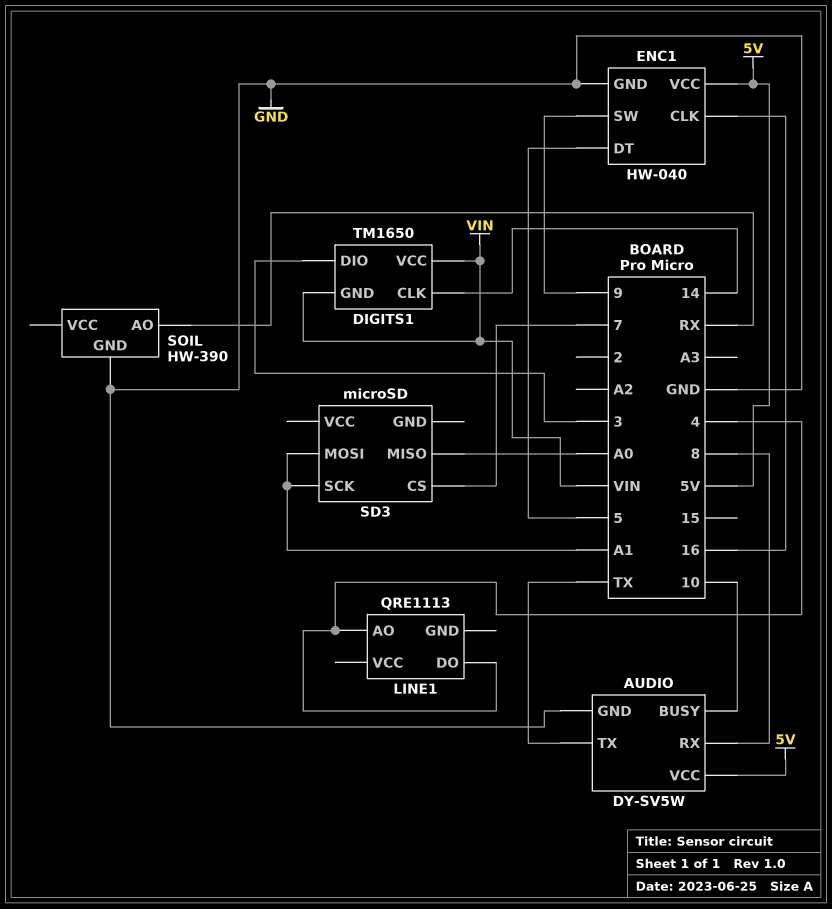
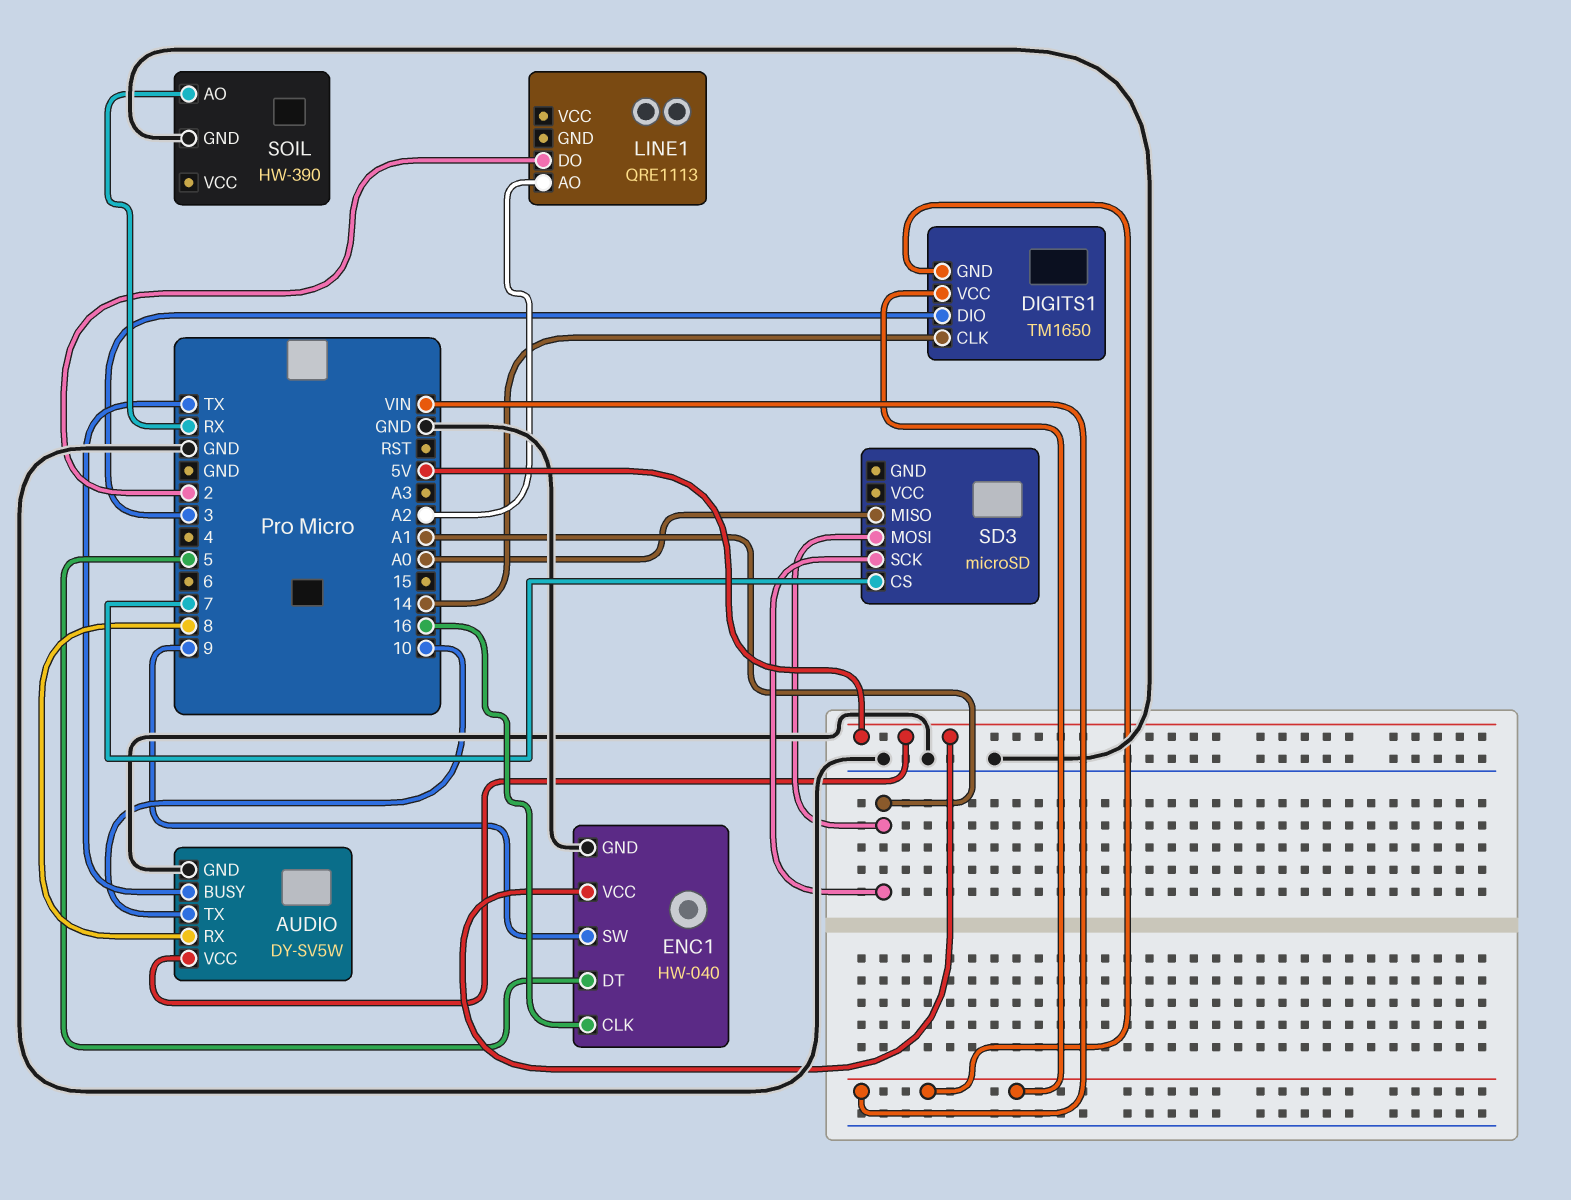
AUDIO pin BUSY: 10 -> TX
AUDIO pin TX: TX -> 10
LINE1 pin AO: 4 -> A2
LINE1 pin DO: 4 -> 2

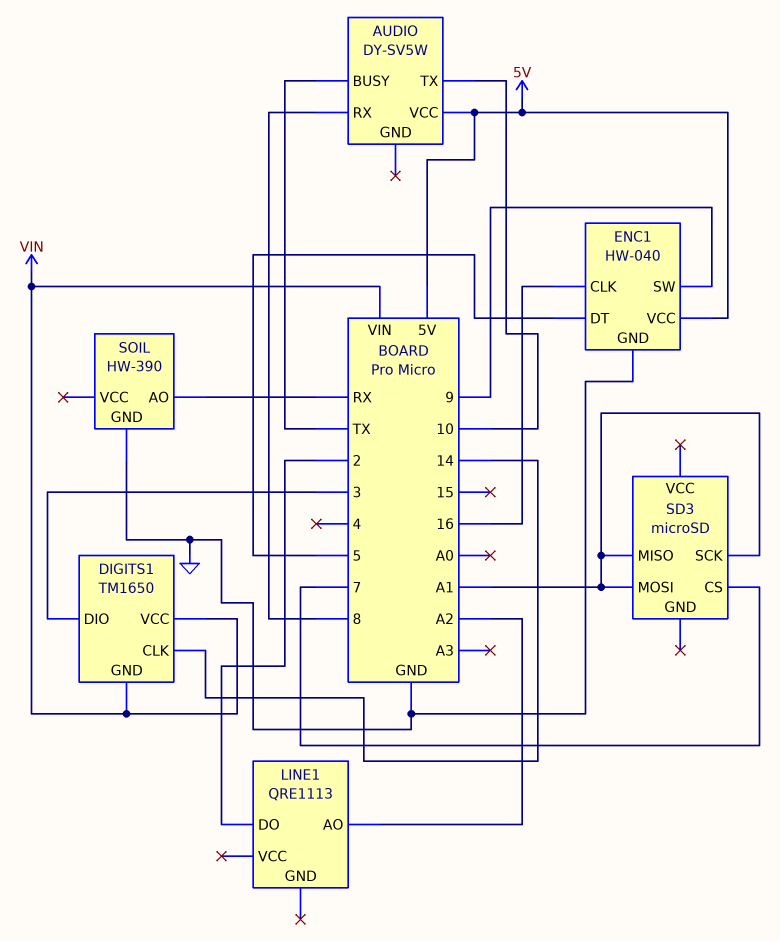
AUDIO pin GND: GND -> none
SD3 pin MISO: A0 -> A1

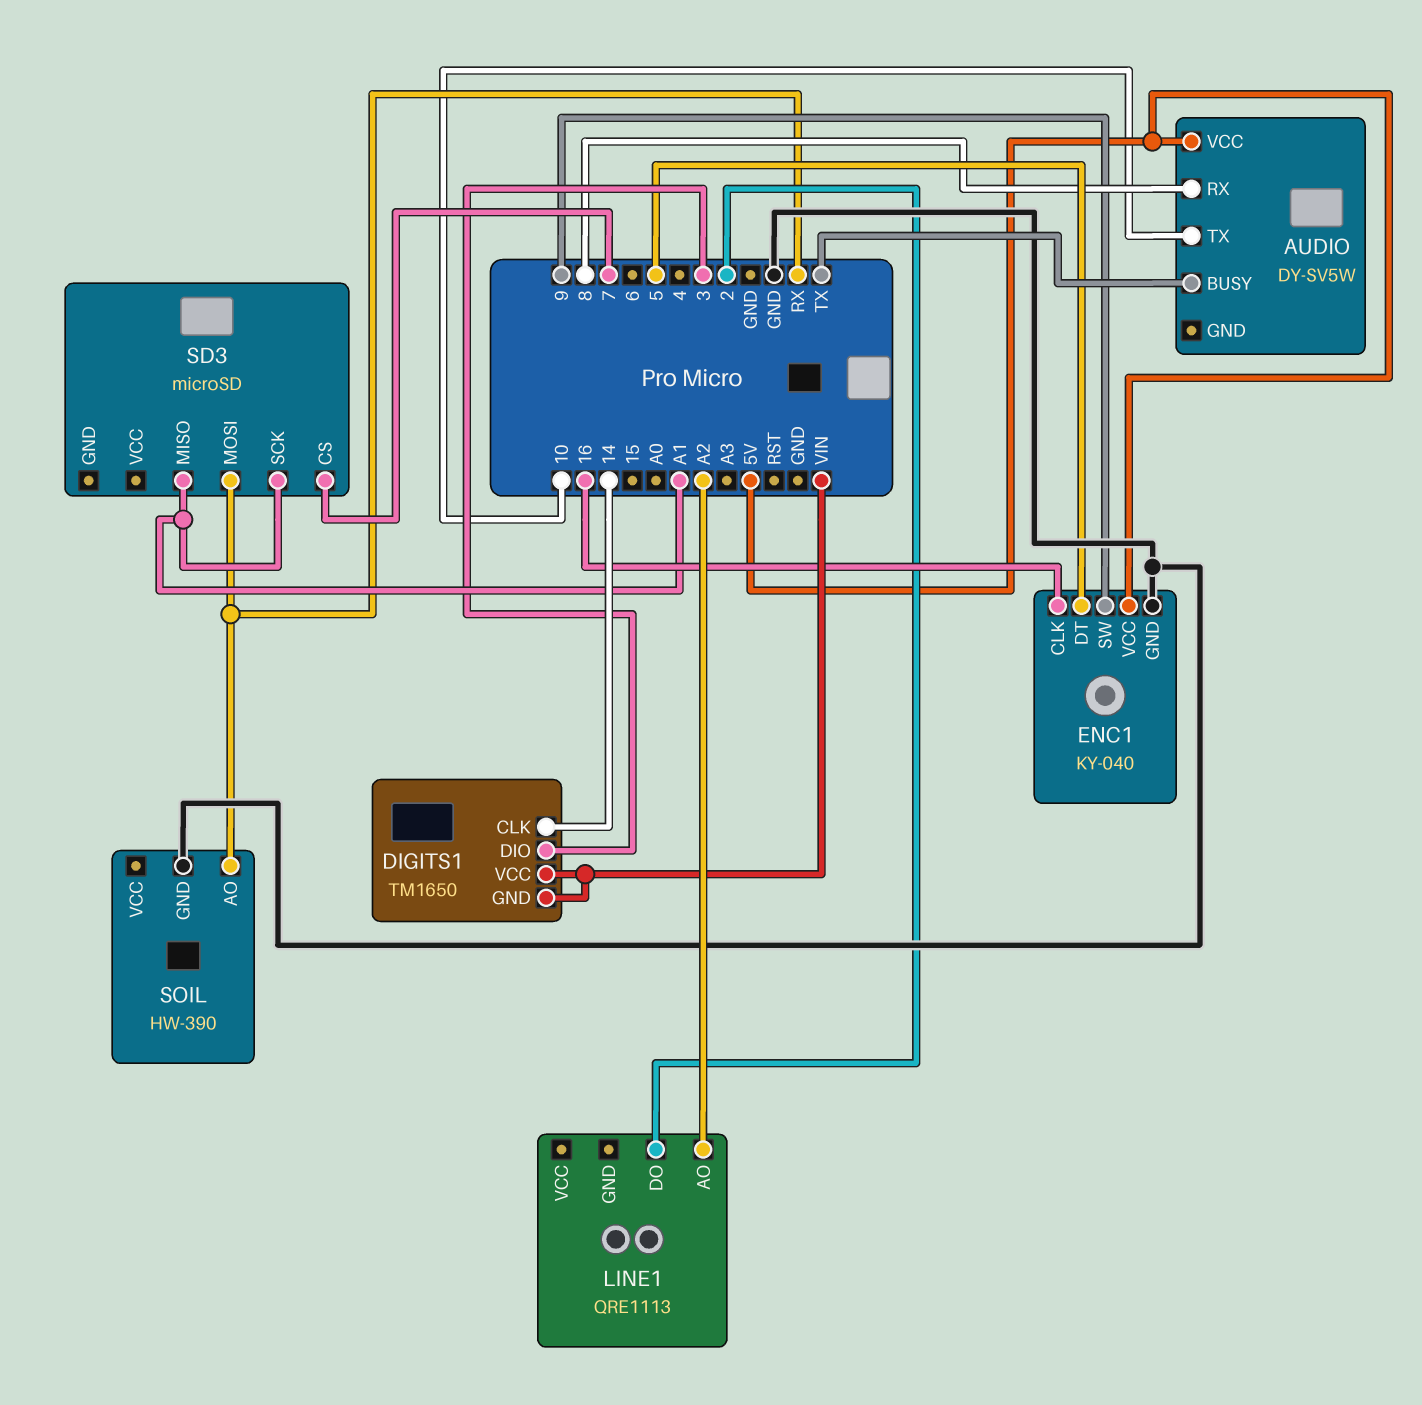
ENC1: HW-040 -> KY-040
SD3 pin MOSI: A1 -> RX

